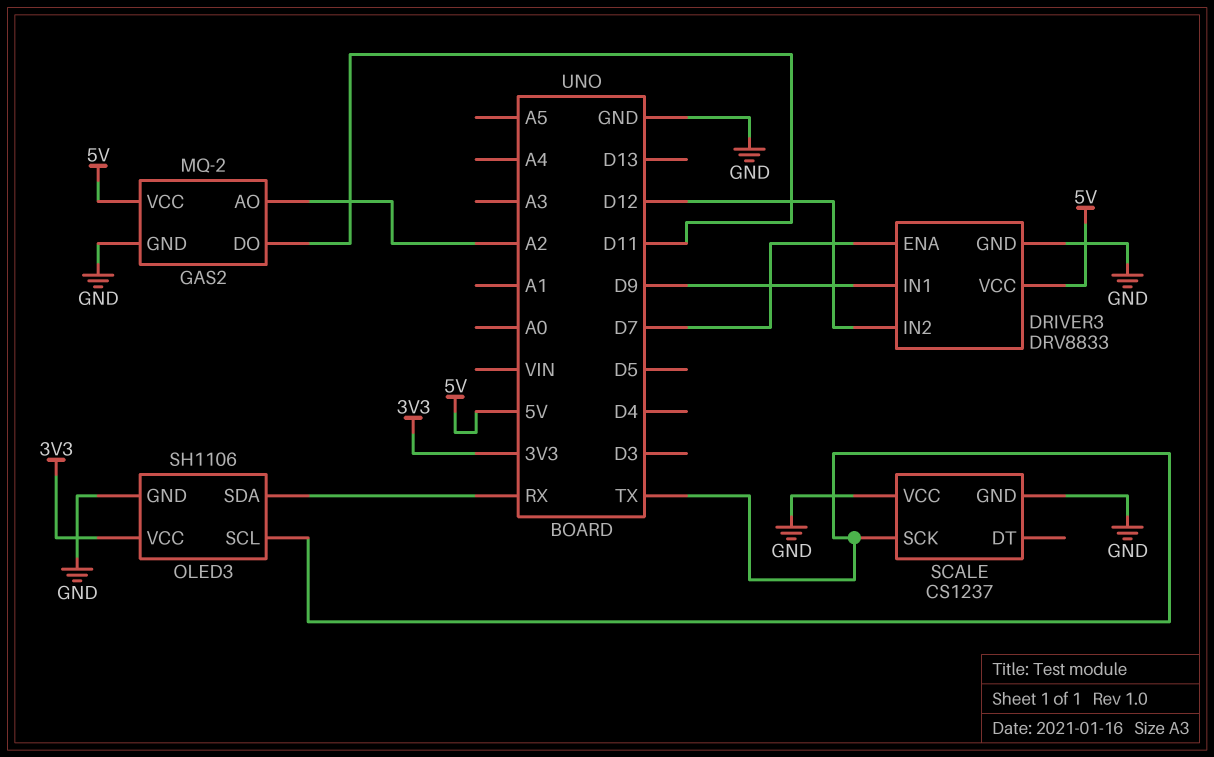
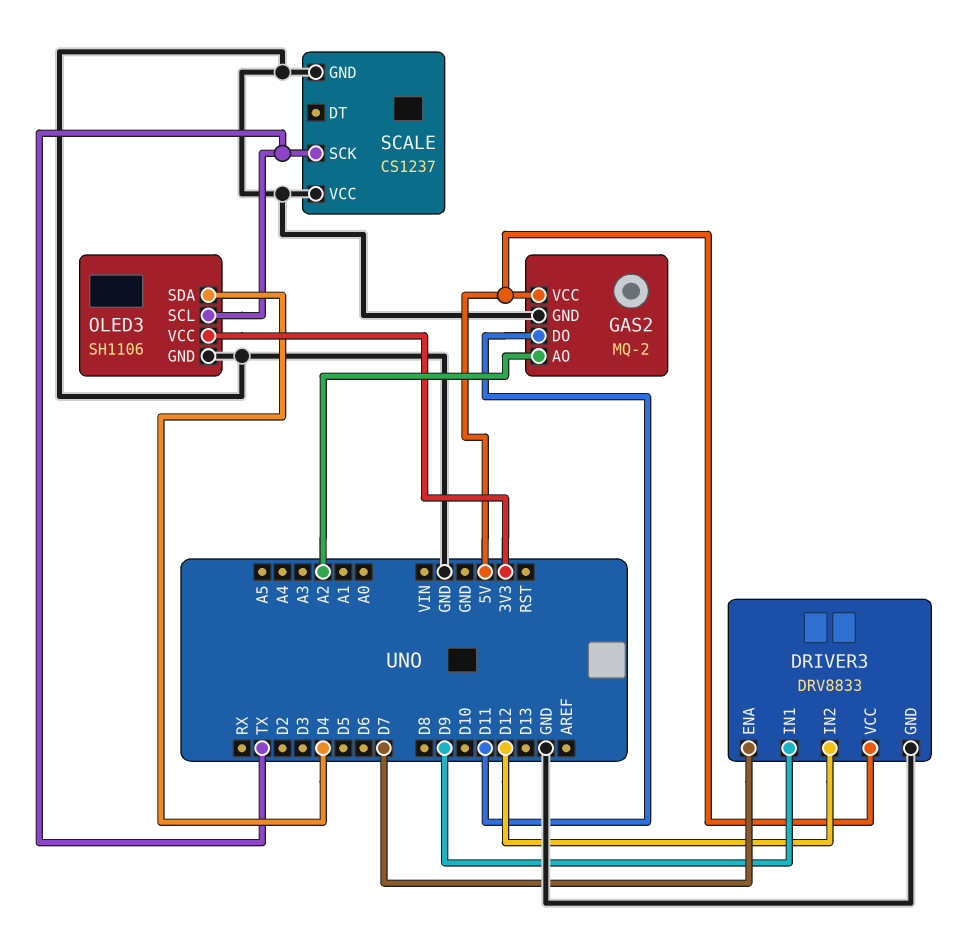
OLED3 pin SDA: RX -> D4

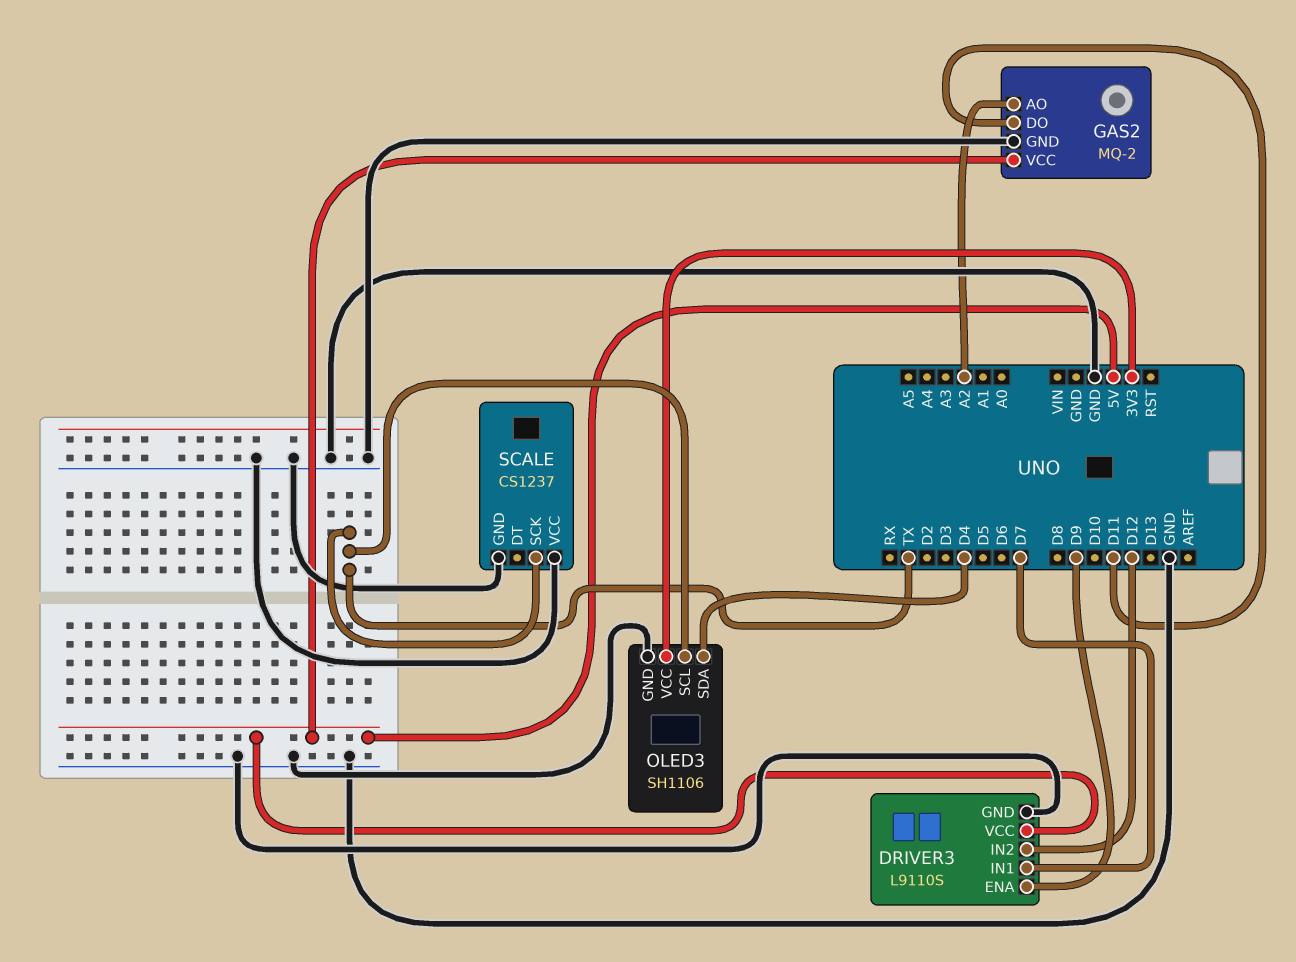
DRIVER3: DRV8833 -> L9110S
DRIVER3 pin ENA: D7 -> D9
DRIVER3 pin IN1: D9 -> D7

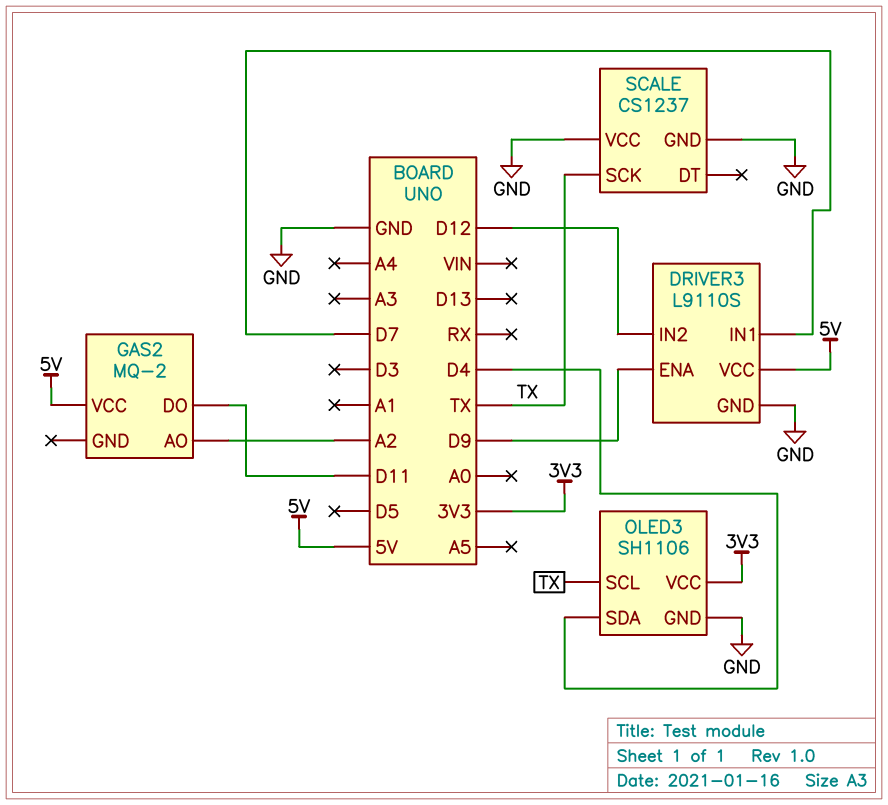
GAS2 pin GND: GND -> none

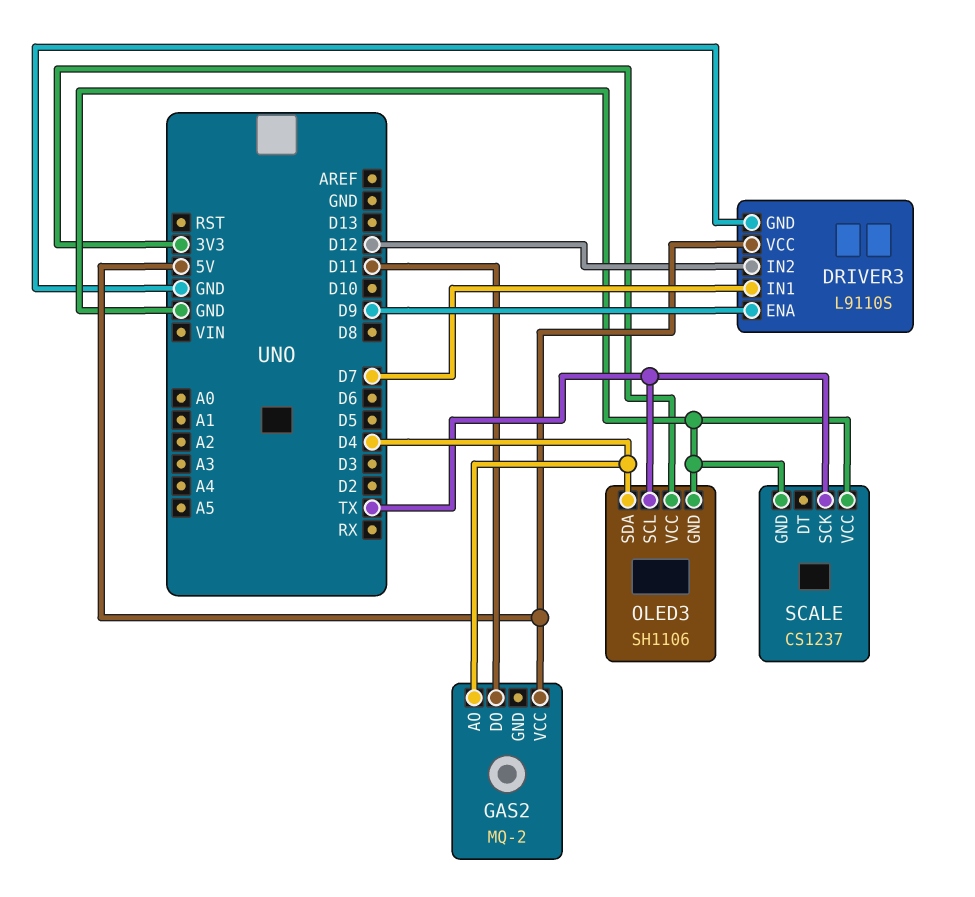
GAS2 pin AO: A2 -> D4

